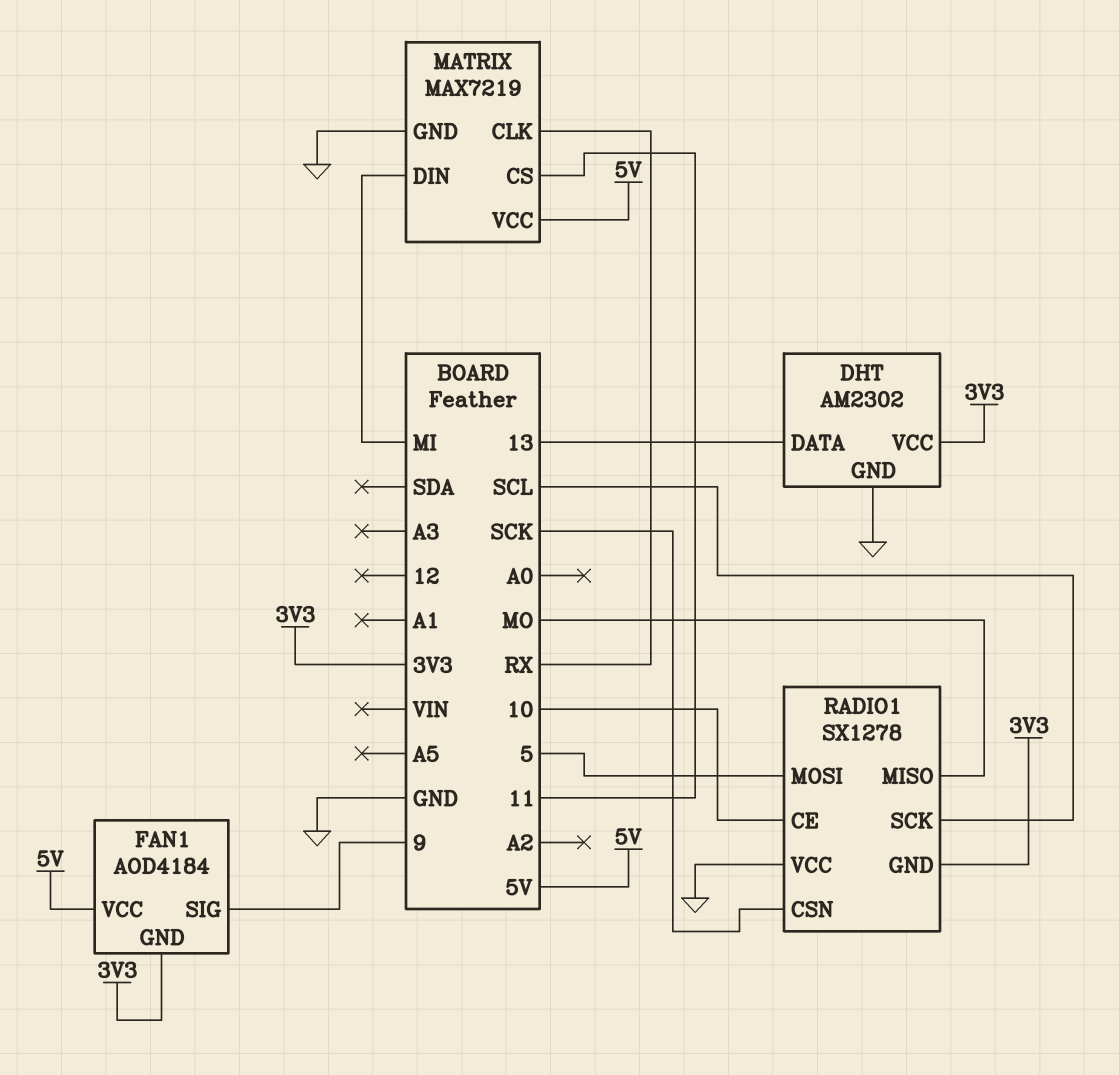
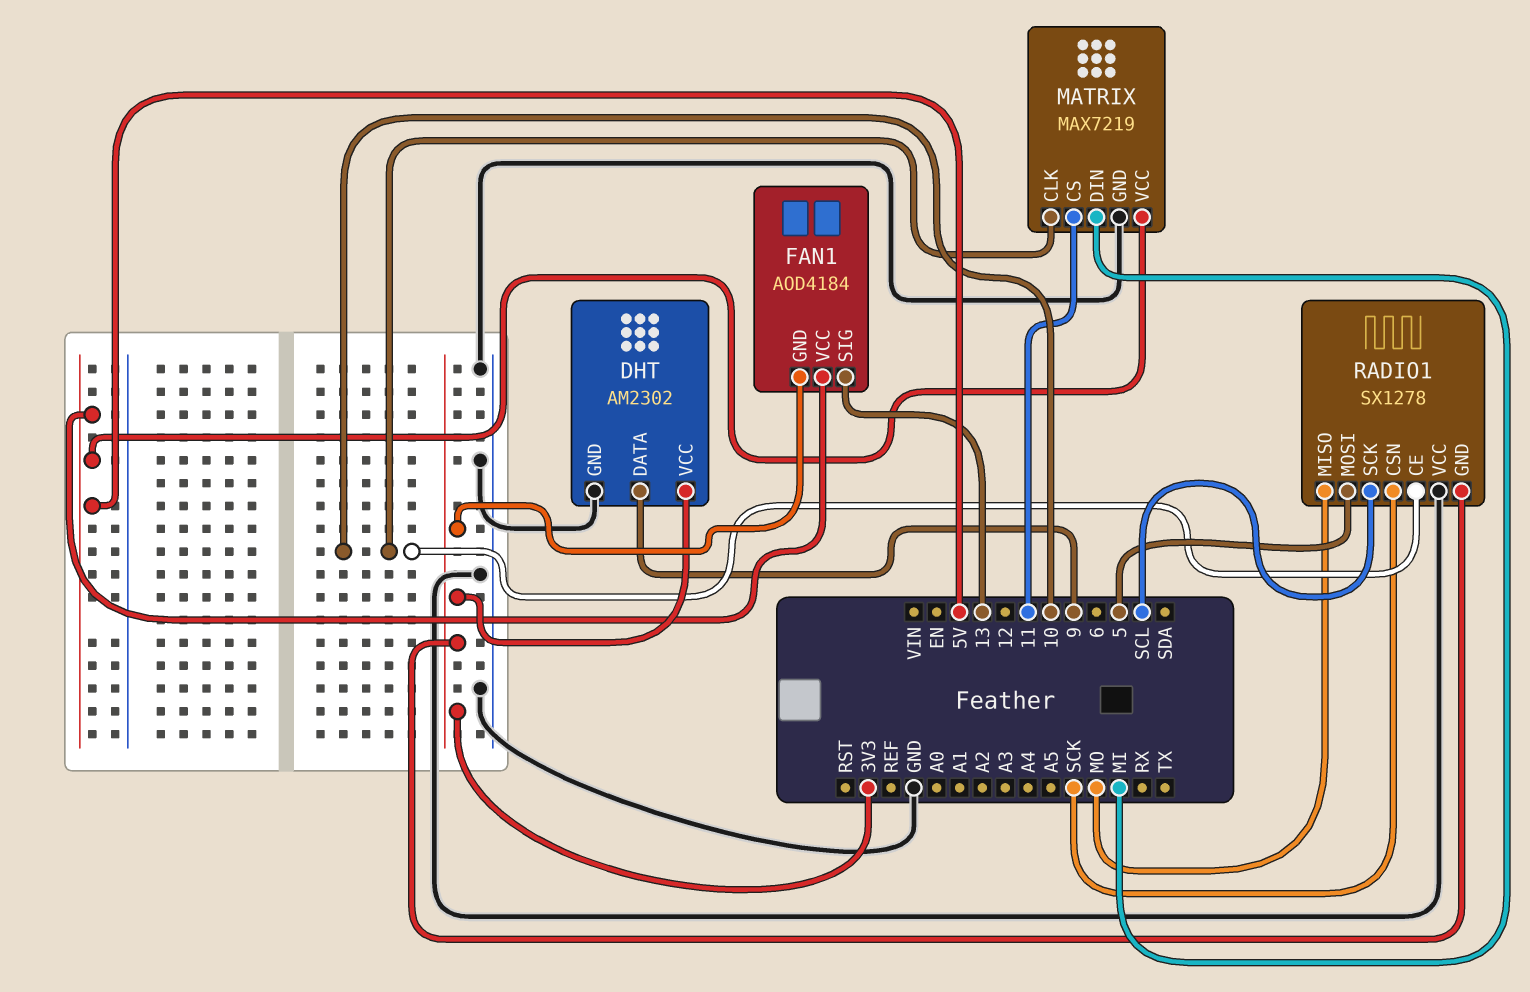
DHT pin DATA: 13 -> 9
FAN1 pin SIG: 9 -> 13
MATRIX pin CLK: RX -> 10

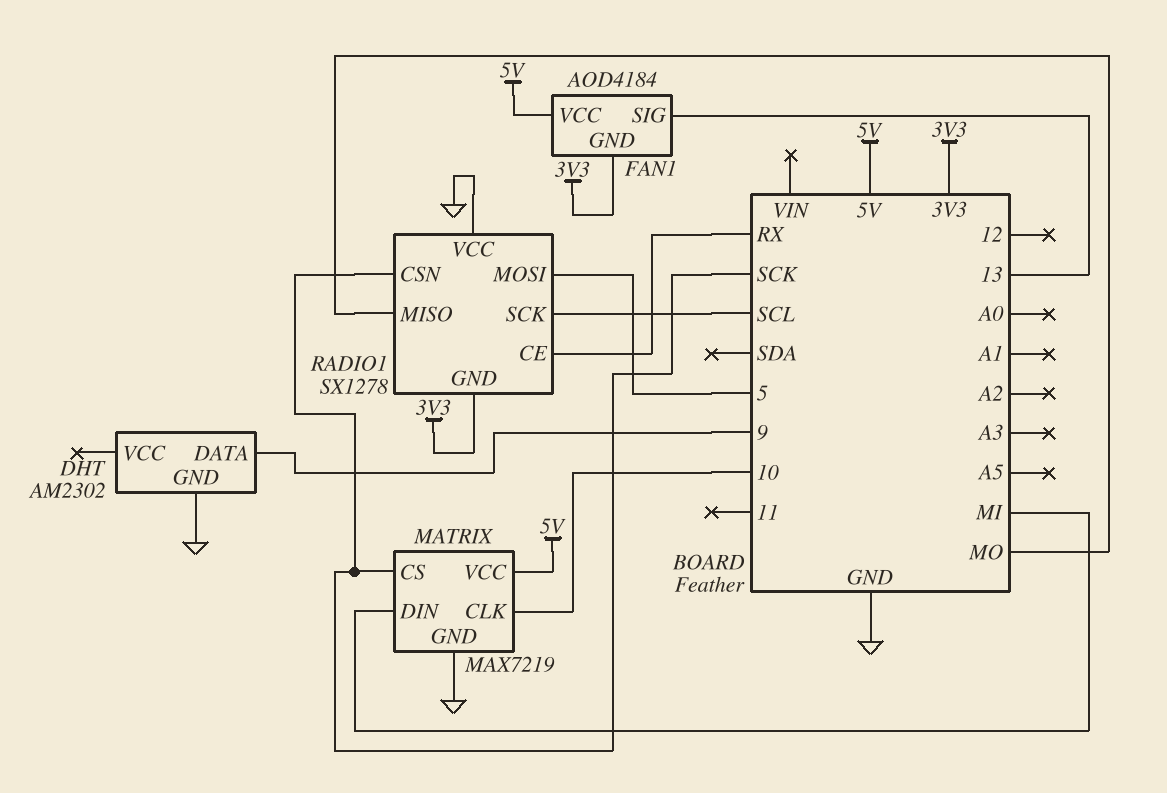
DHT pin VCC: 3V3 -> none
MATRIX pin CS: 11 -> SCK
RADIO1 pin CE: 10 -> RX

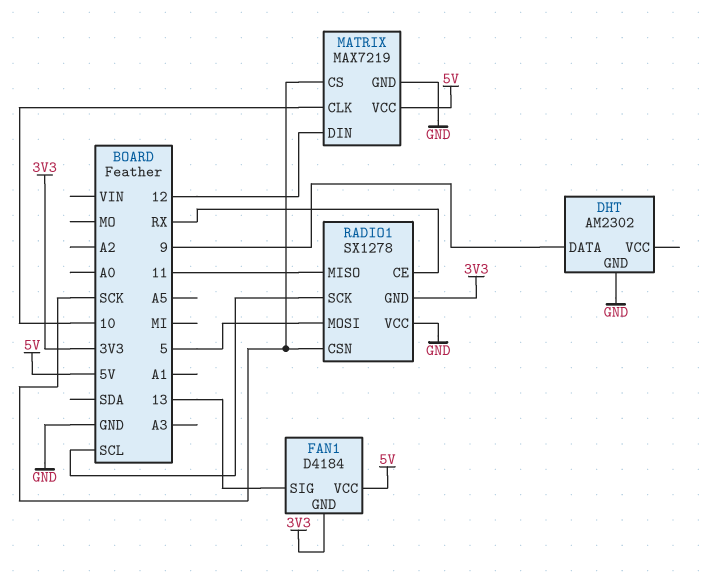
FAN1: AOD4184 -> D4184
MATRIX pin DIN: MI -> 12
RADIO1 pin MISO: MO -> 11

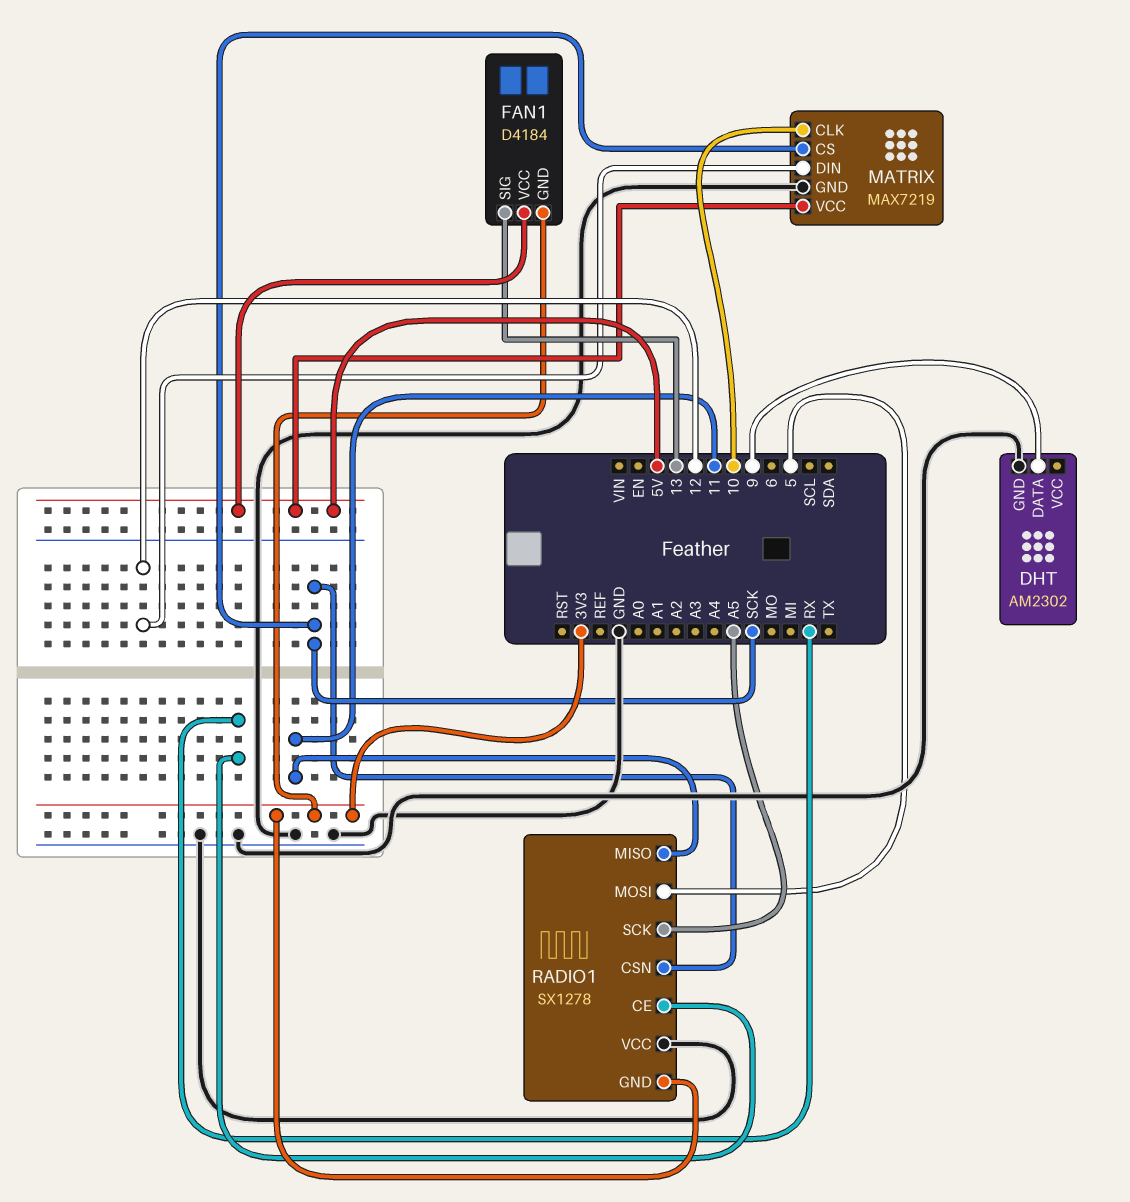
RADIO1 pin SCK: SCL -> A5

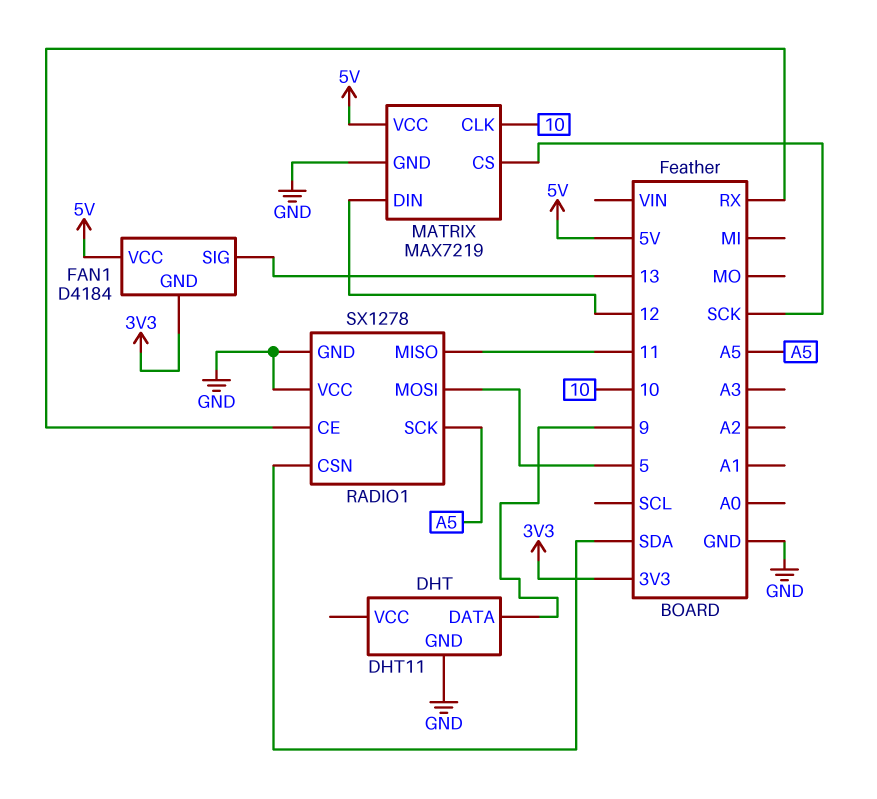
DHT: AM2302 -> DHT11
RADIO1 pin CSN: SCK -> SDA
RADIO1 pin GND: 3V3 -> GND

